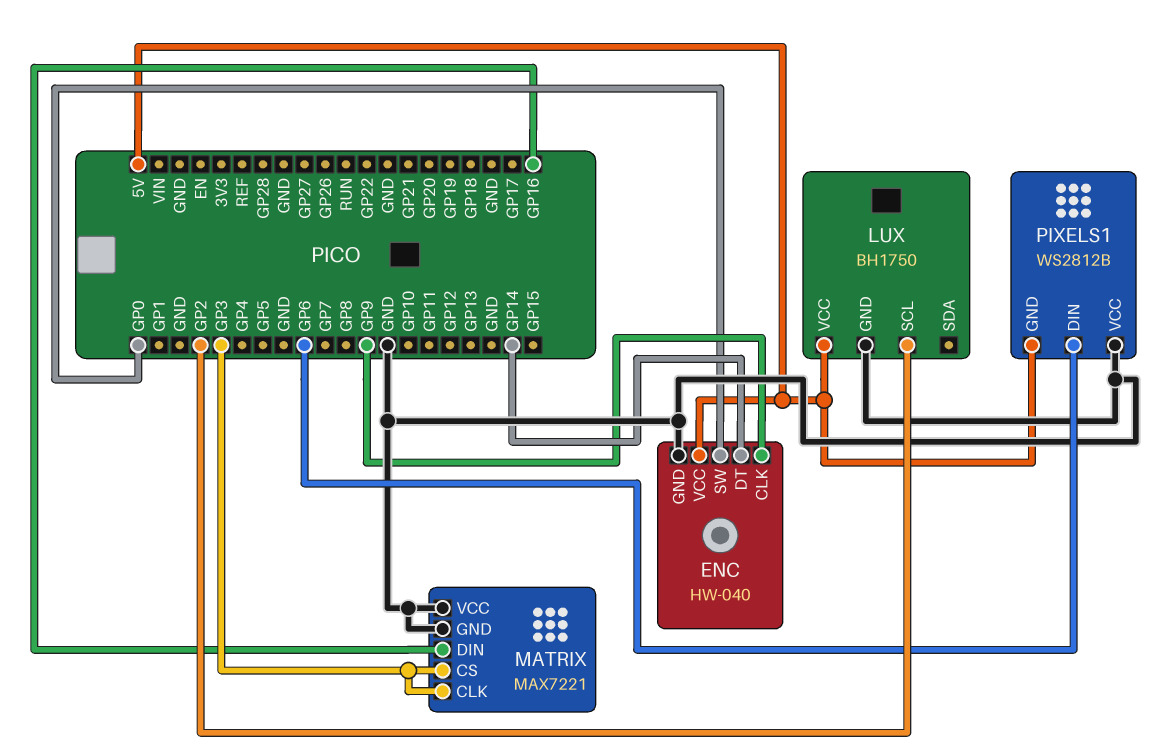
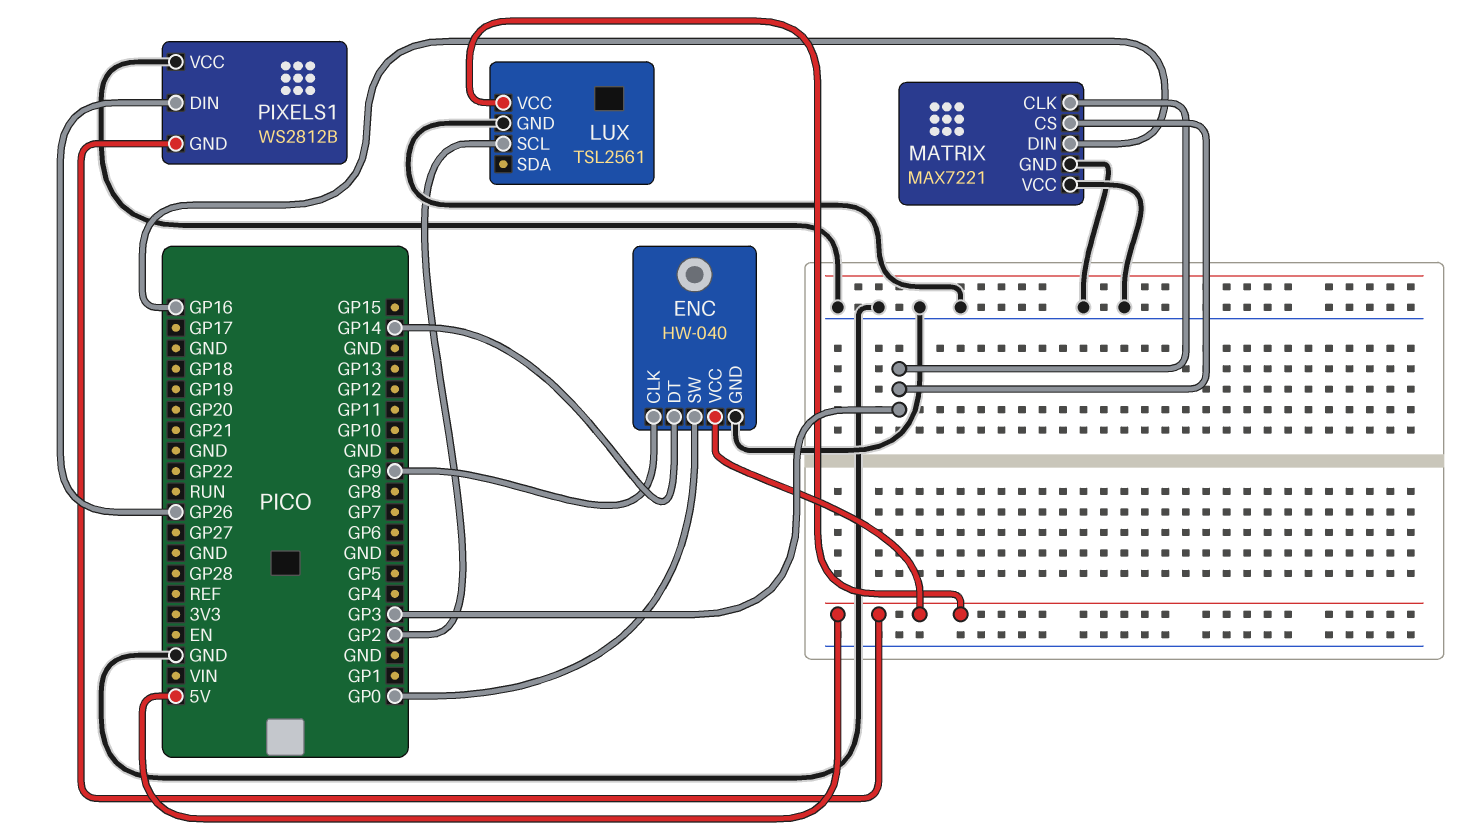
LUX: BH1750 -> TSL2561
PIXELS1 pin DIN: GP6 -> GP26

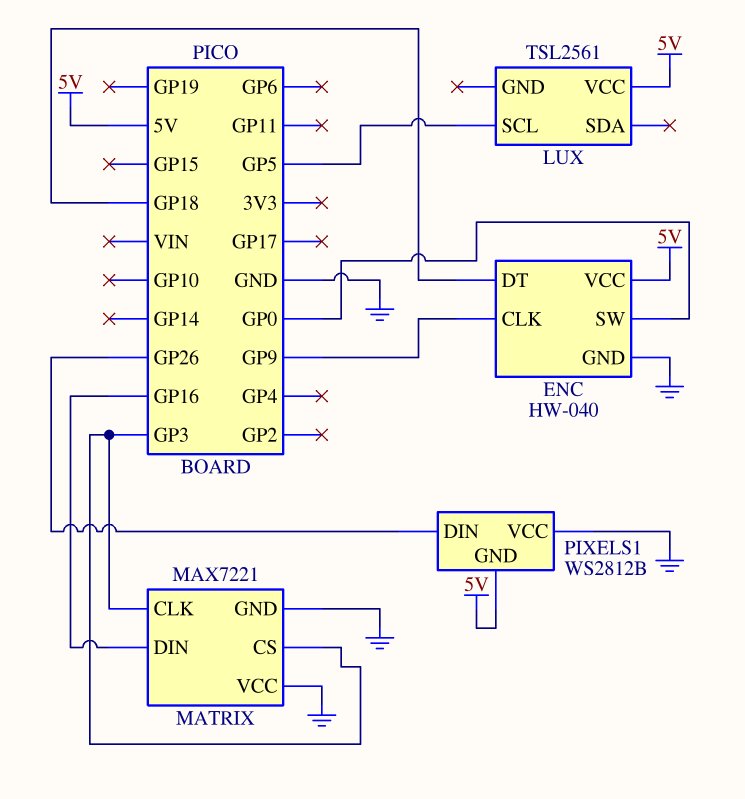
ENC pin DT: GP14 -> GP18
LUX pin GND: GND -> none
LUX pin SCL: GP2 -> GP5

